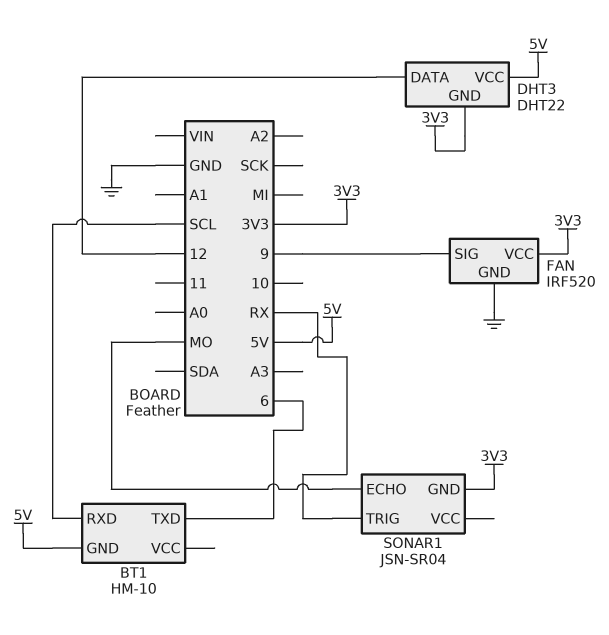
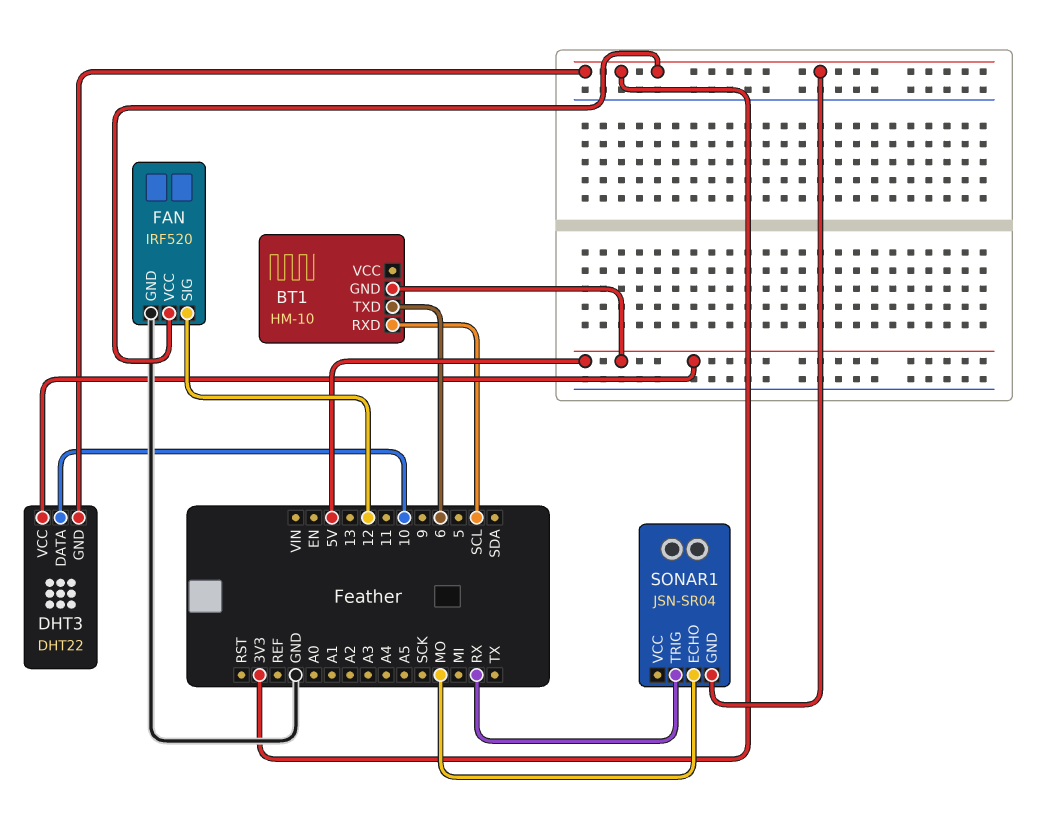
DHT3 pin DATA: 12 -> 10
FAN pin SIG: 9 -> 12

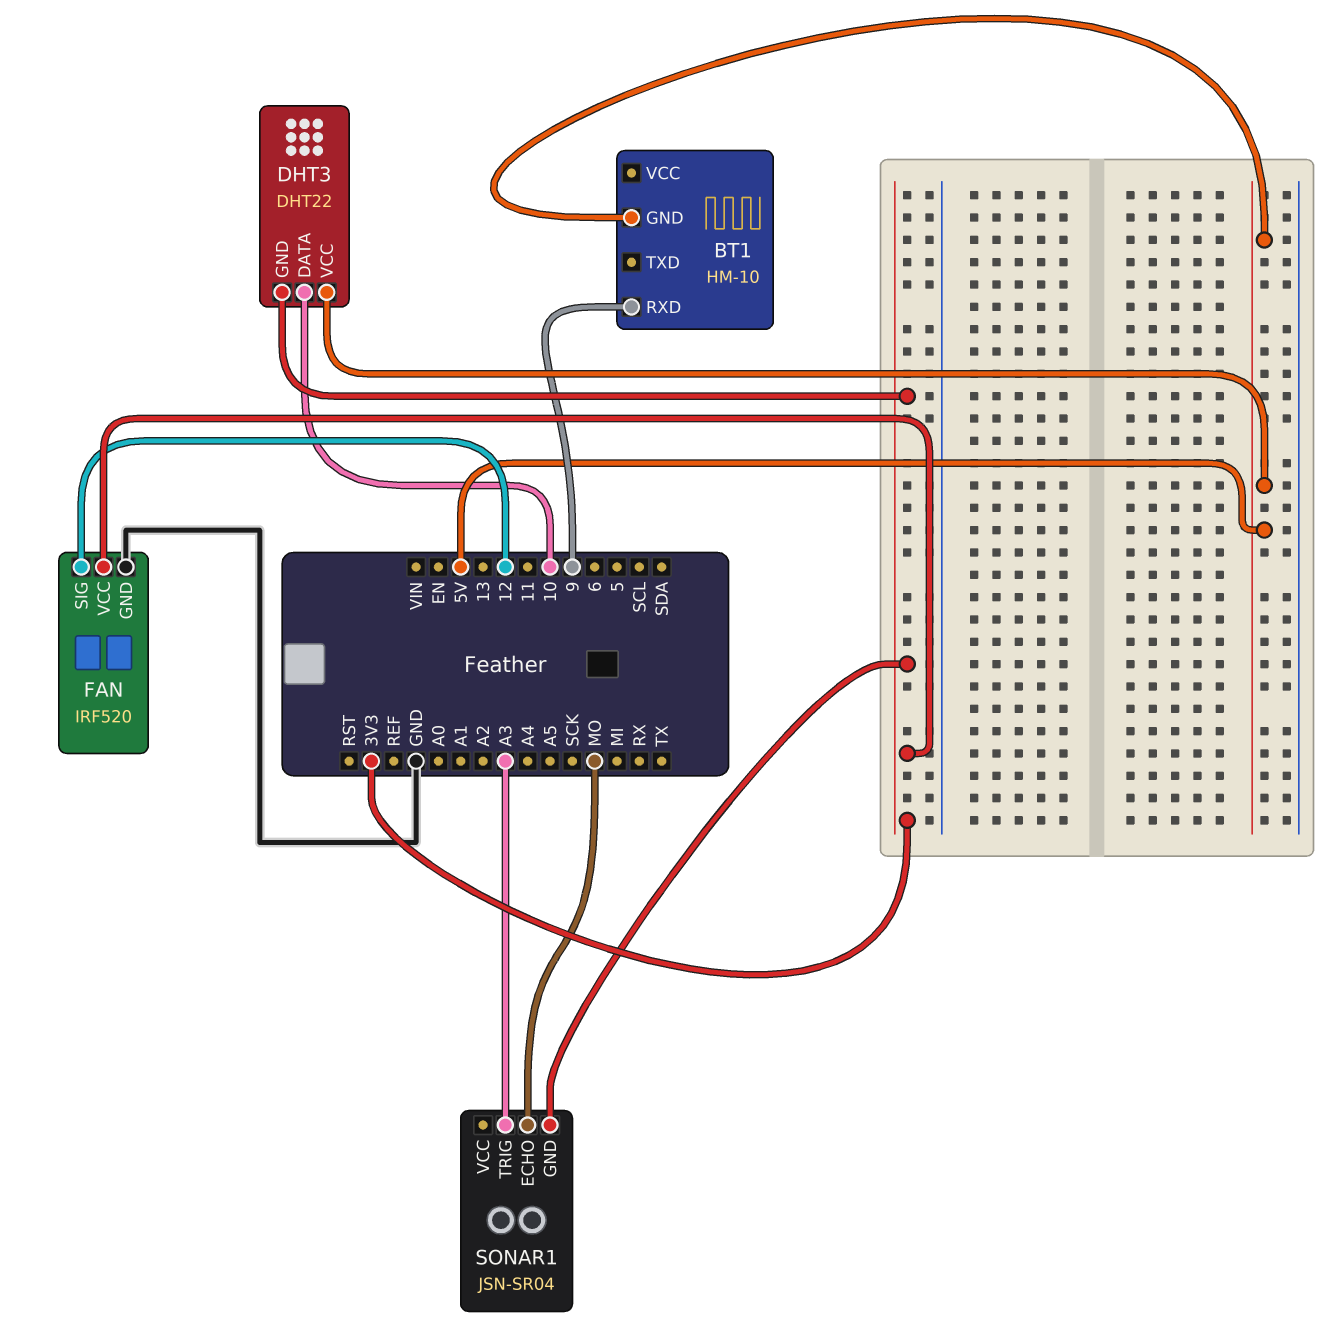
BT1 pin RXD: SCL -> 9
BT1 pin TXD: 6 -> none
SONAR1 pin TRIG: RX -> A3

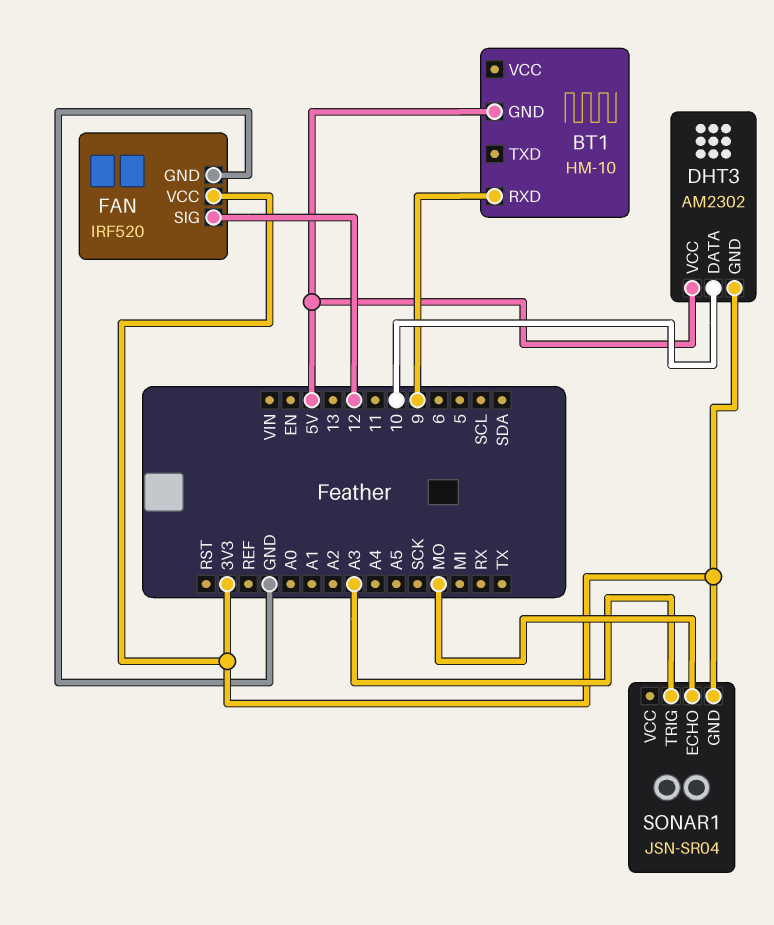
DHT3: DHT22 -> AM2302

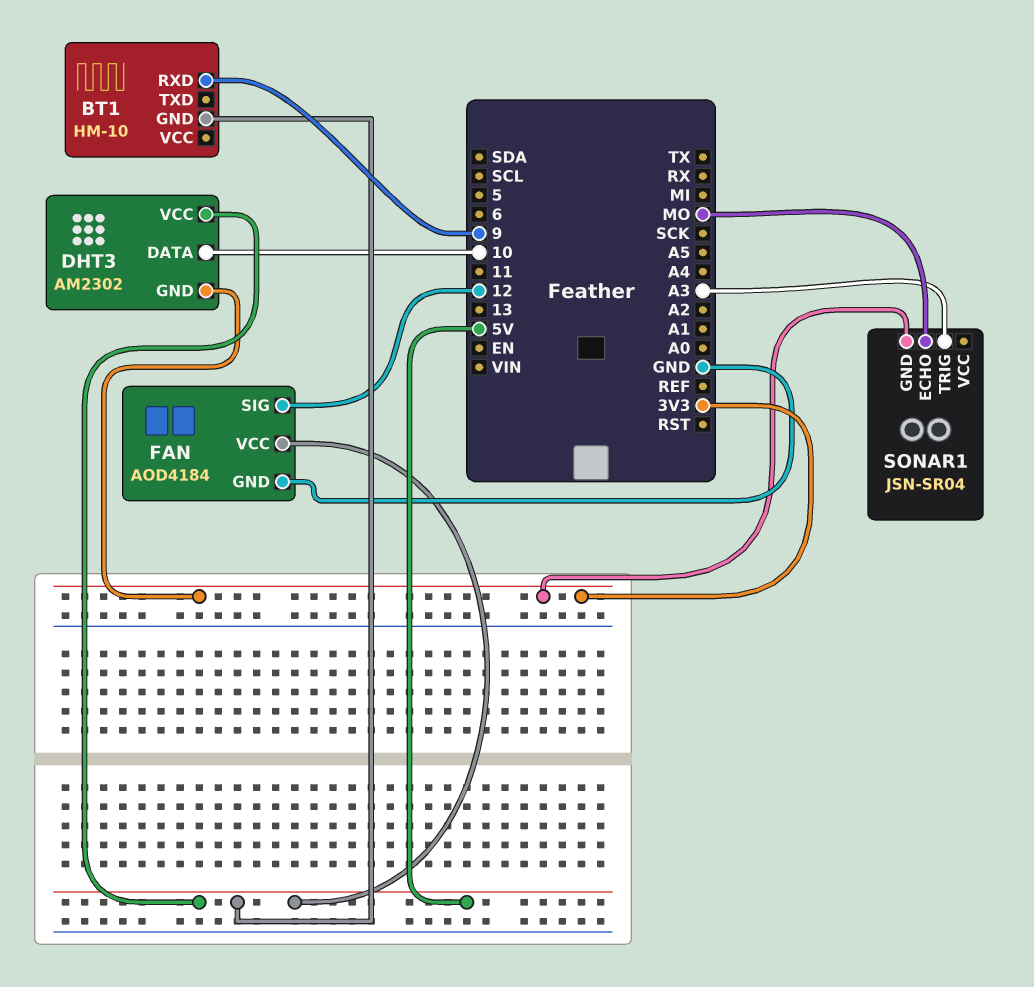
FAN: IRF520 -> AOD4184
FAN pin VCC: 3V3 -> 5V

